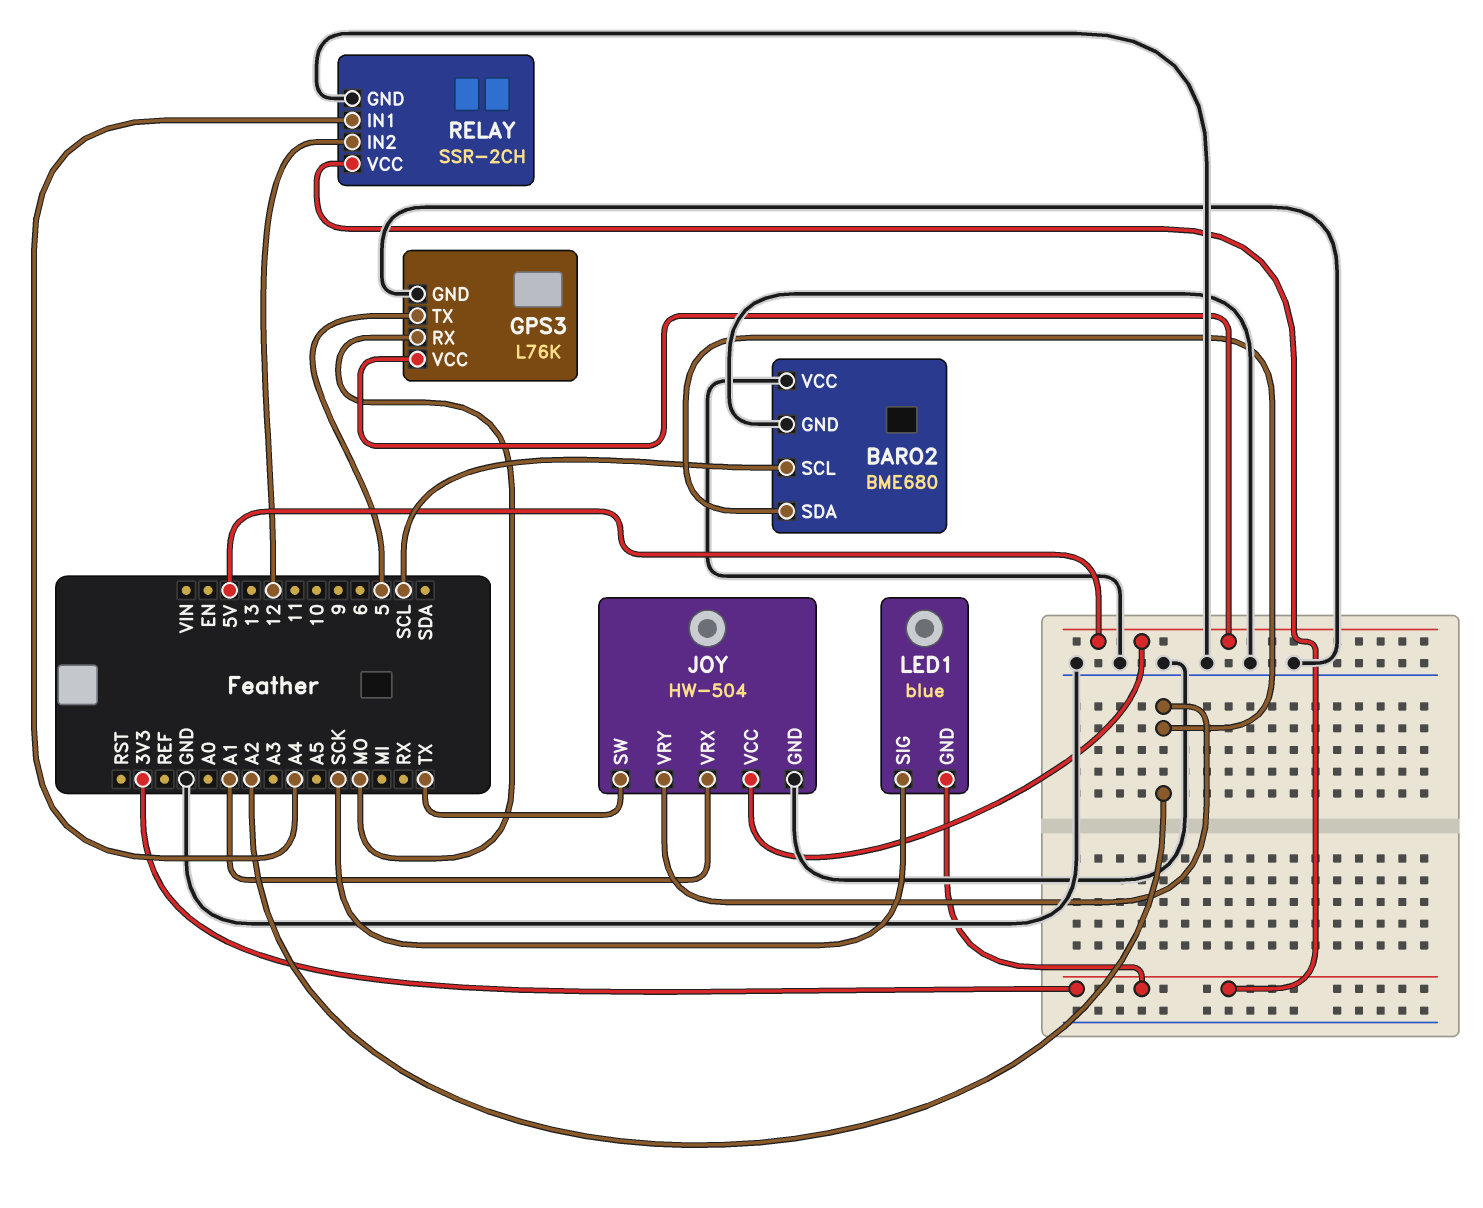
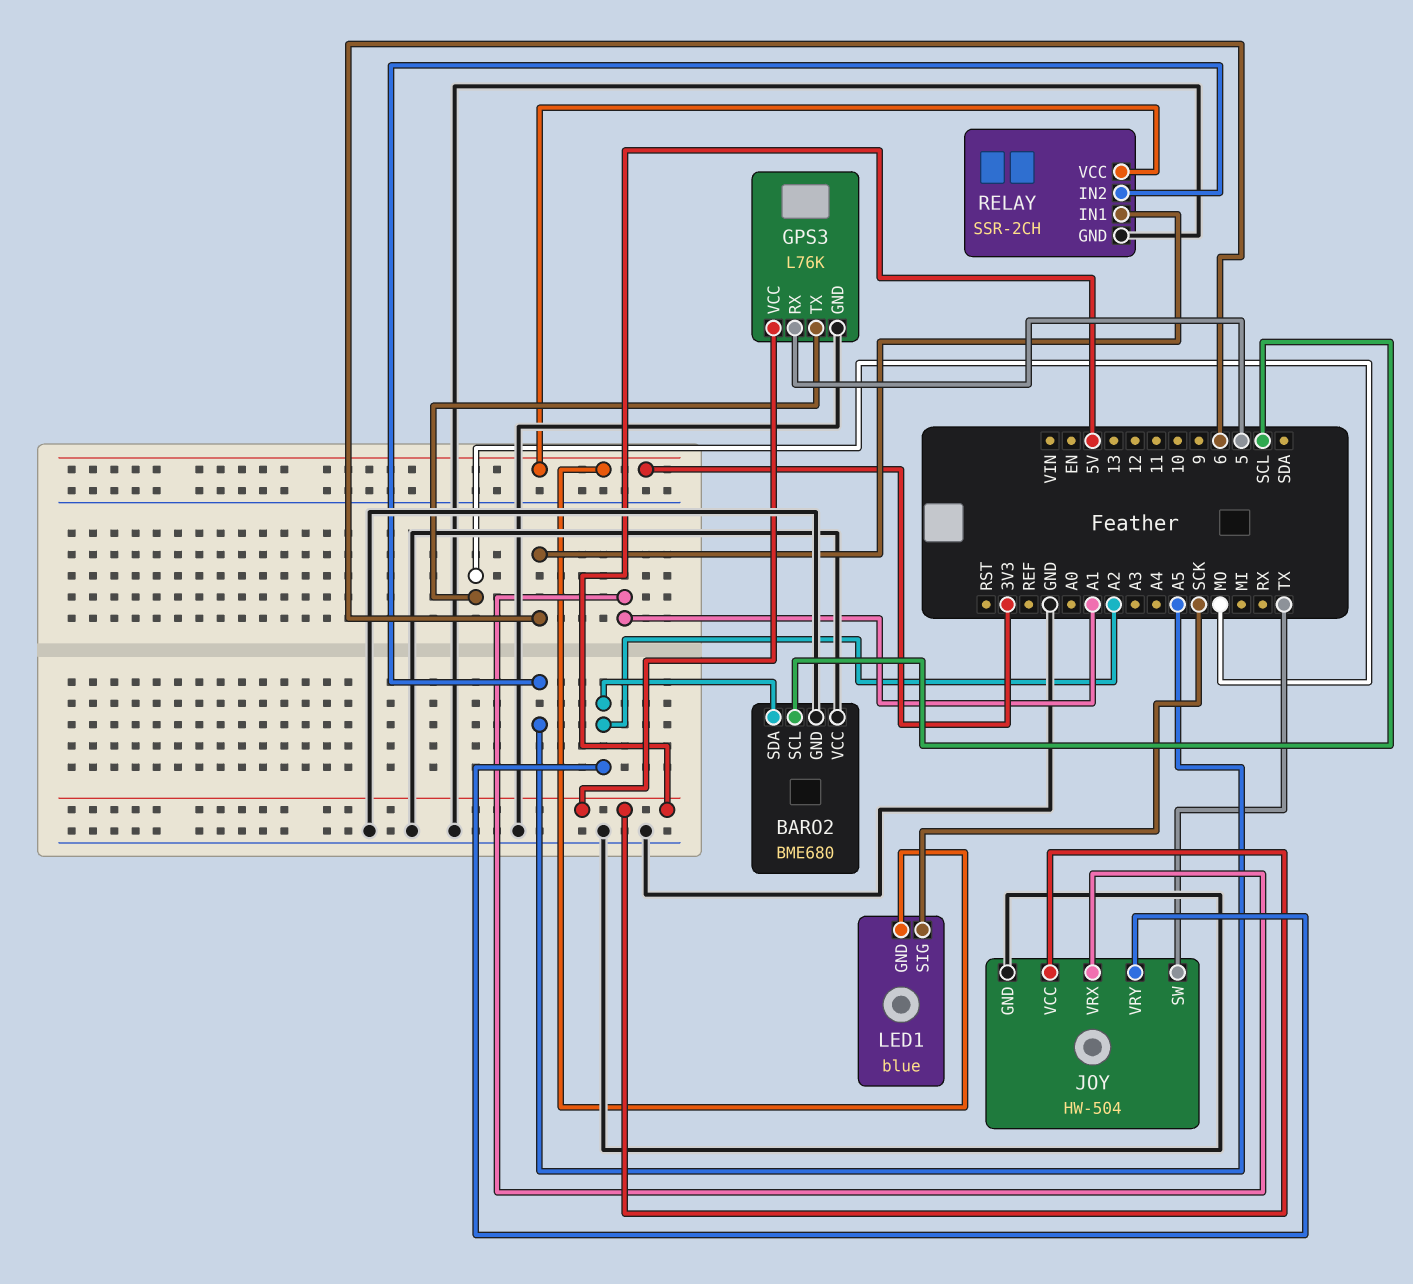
GPS3 pin RX: MO -> 5
GPS3 pin TX: 5 -> MO
RELAY pin IN1: A4 -> 6
RELAY pin IN2: 12 -> A5

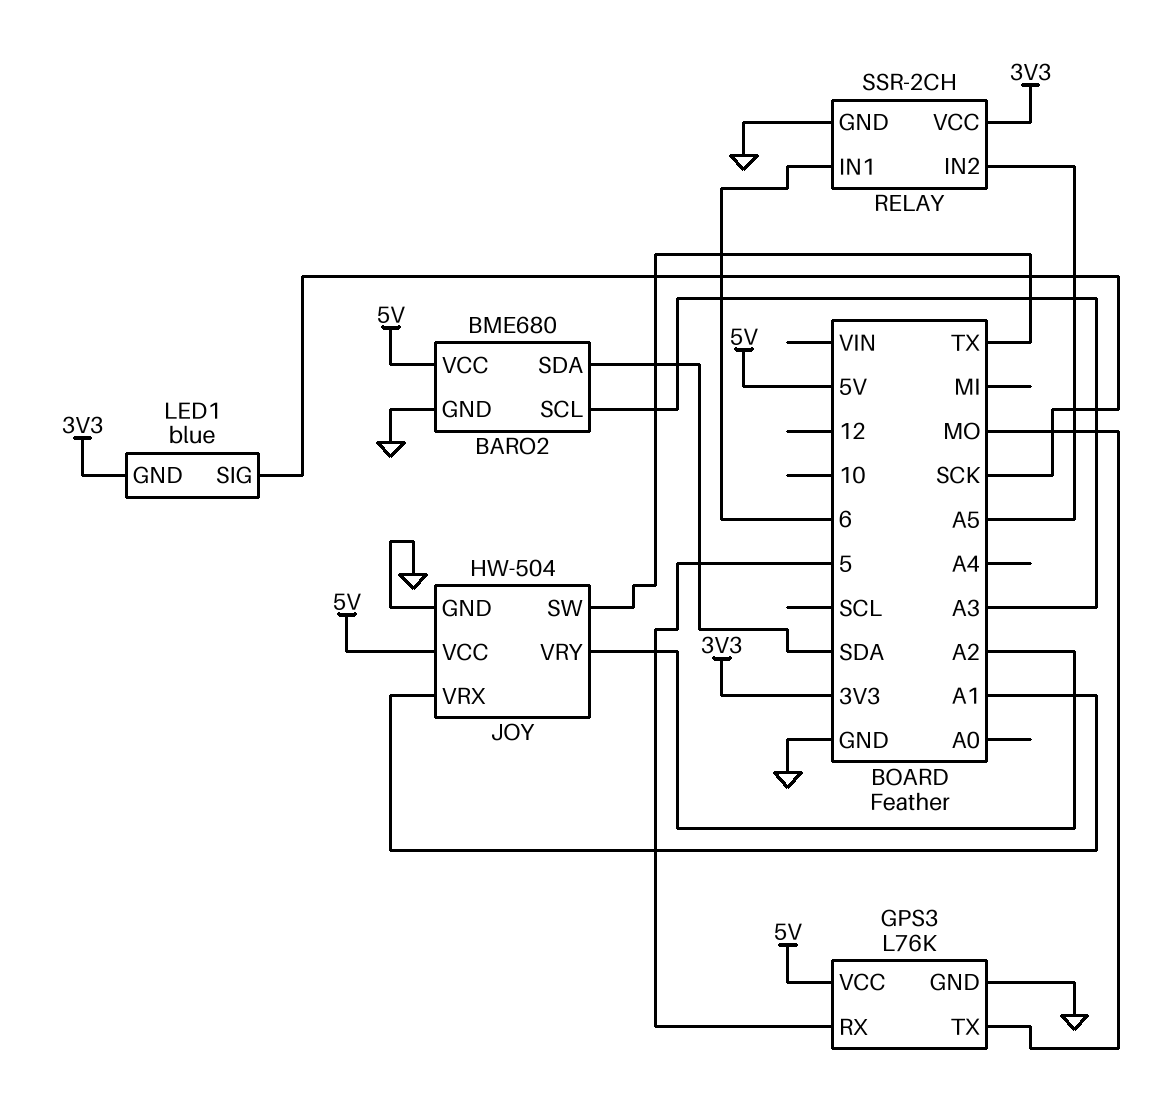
BARO2 pin SCL: SCL -> A3
BARO2 pin SDA: A2 -> SDA
BARO2 pin VCC: GND -> 5V

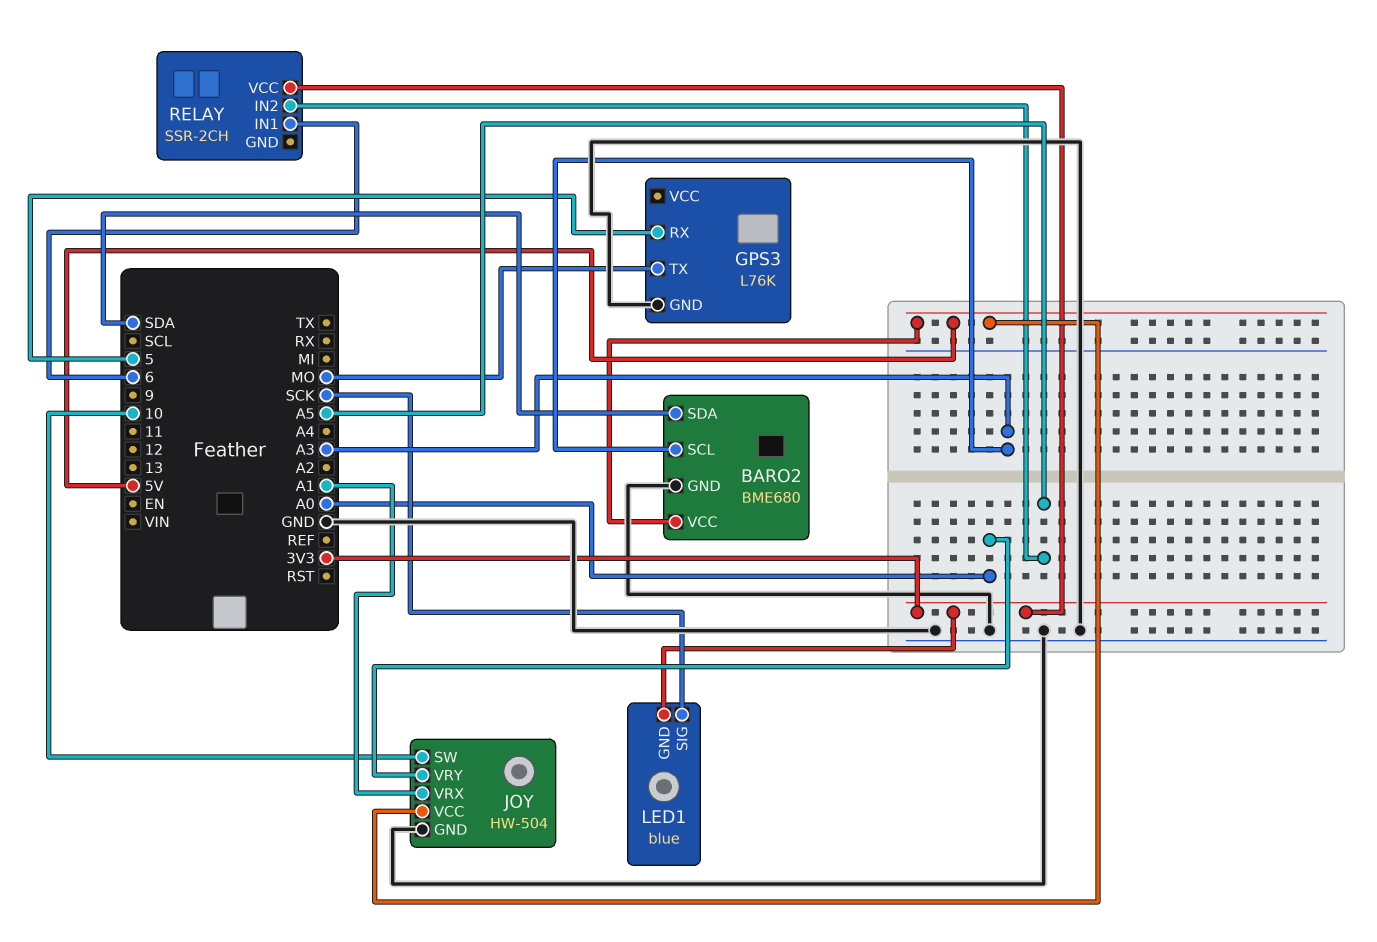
GPS3 pin VCC: 5V -> none
JOY pin SW: TX -> 10
JOY pin VRY: A2 -> A0
RELAY pin GND: GND -> none

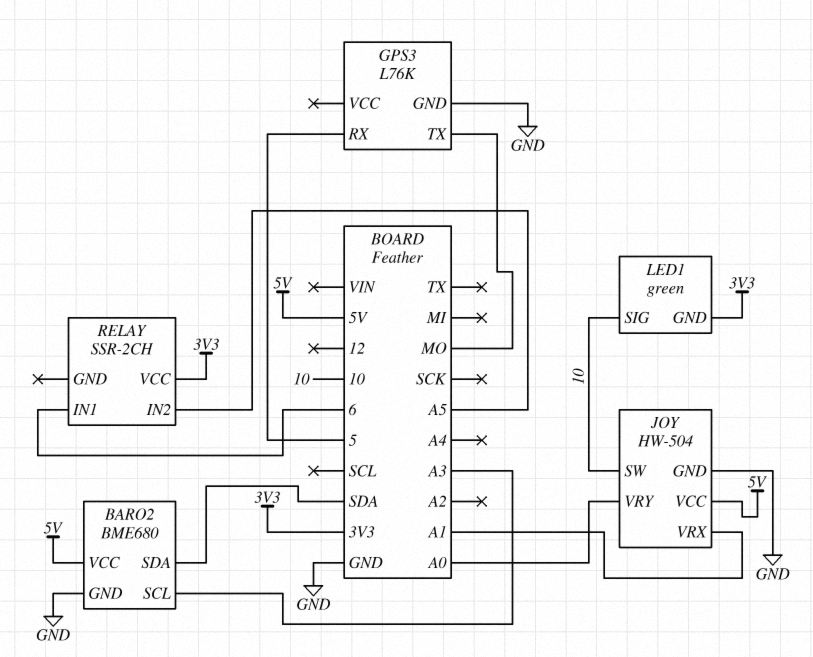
LED1: blue -> green
LED1 pin SIG: SCK -> 10

